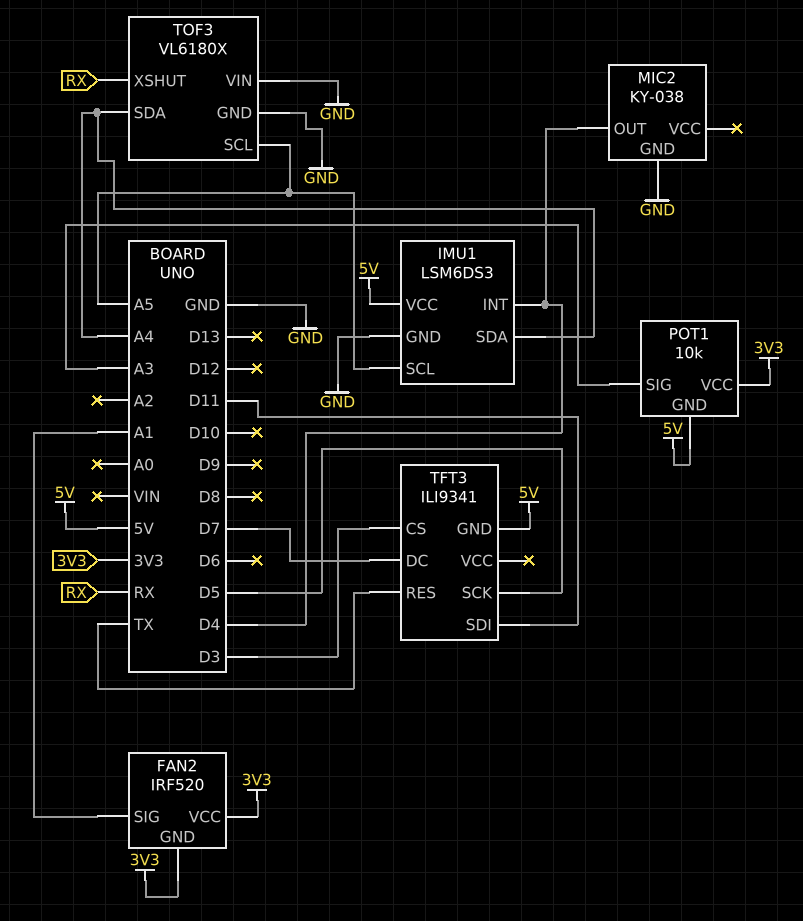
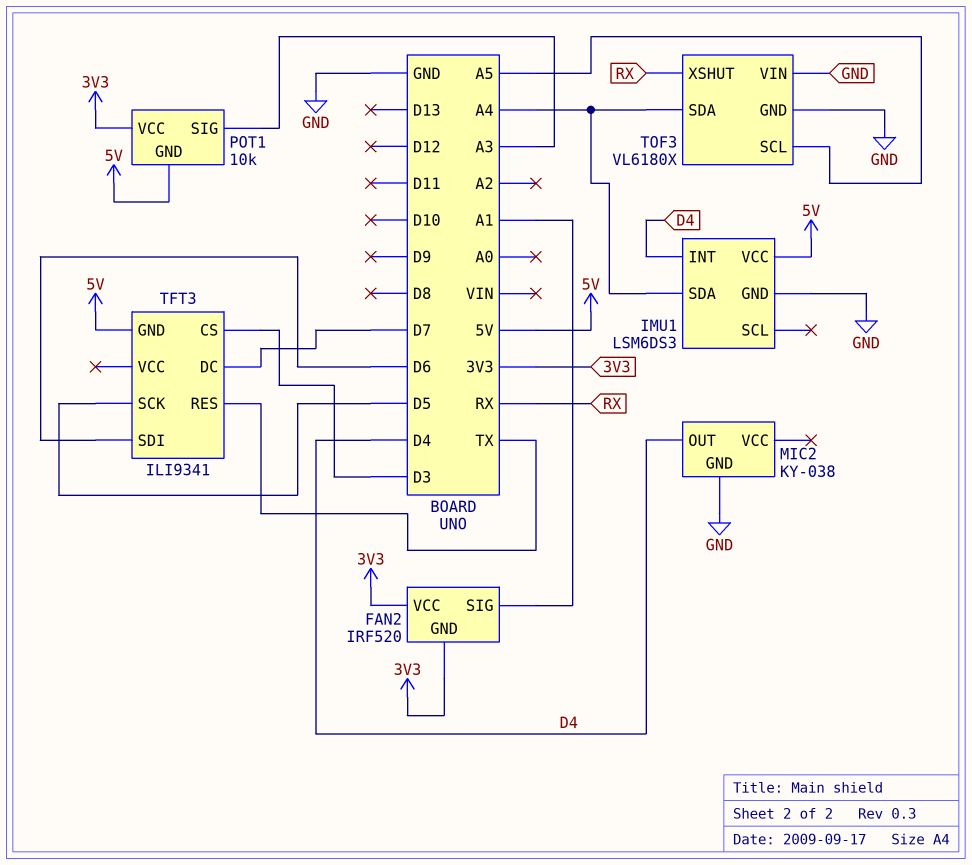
IMU1 pin SCL: A5 -> none
TFT3 pin SDI: D11 -> D6

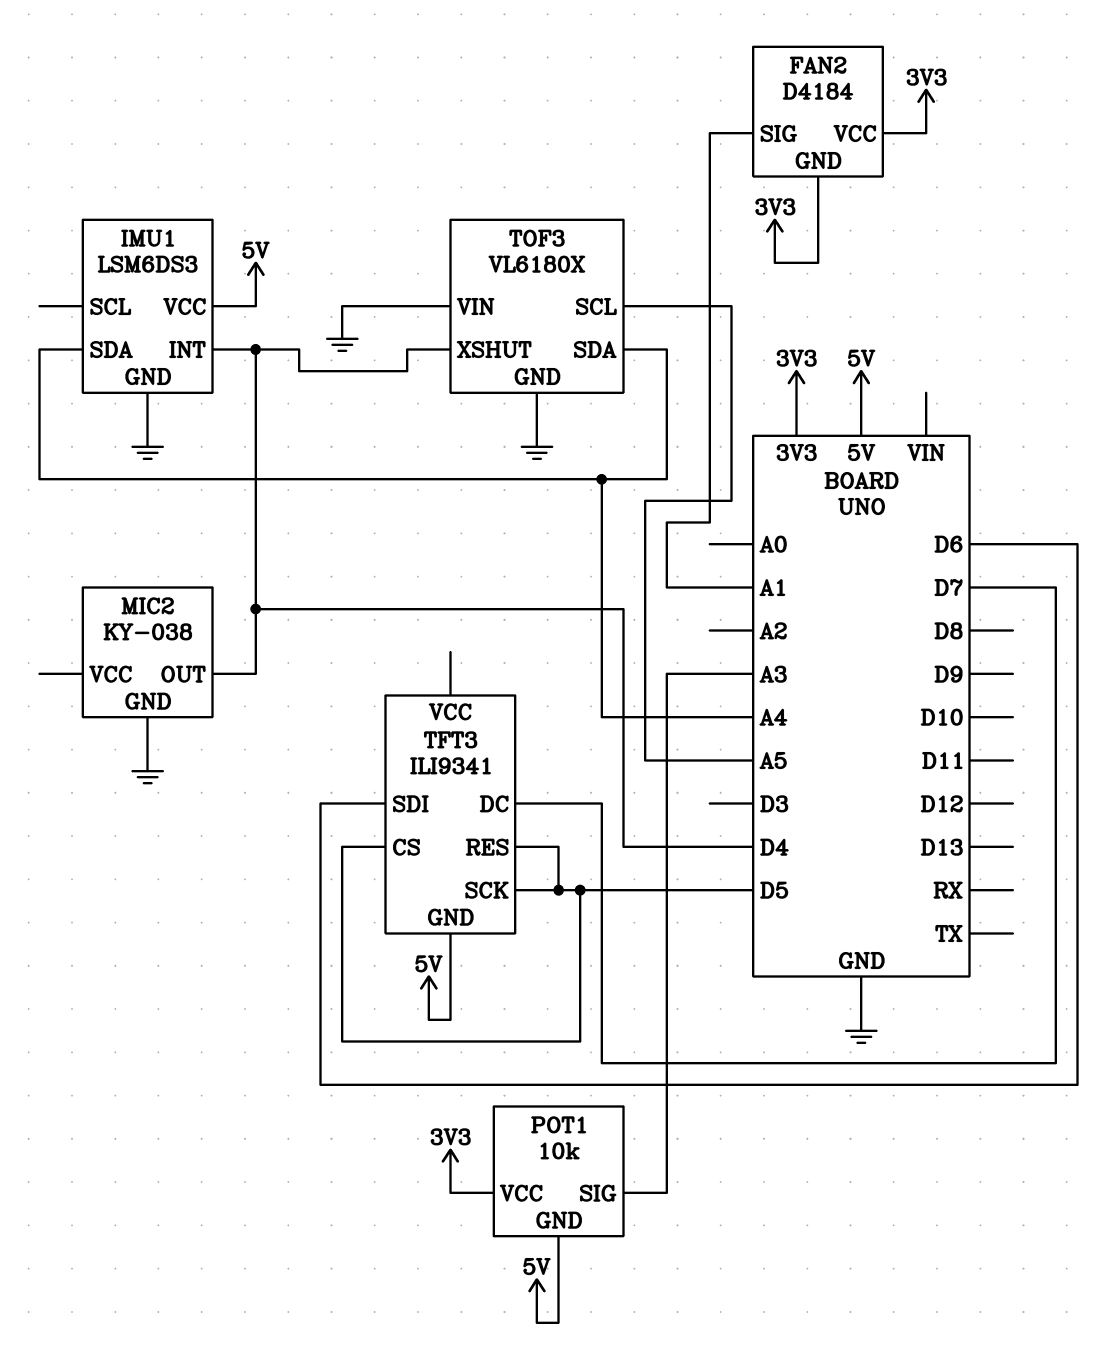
FAN2: IRF520 -> D4184
TFT3 pin CS: D3 -> D5
TFT3 pin RES: TX -> D5
TOF3 pin XSHUT: RX -> D4

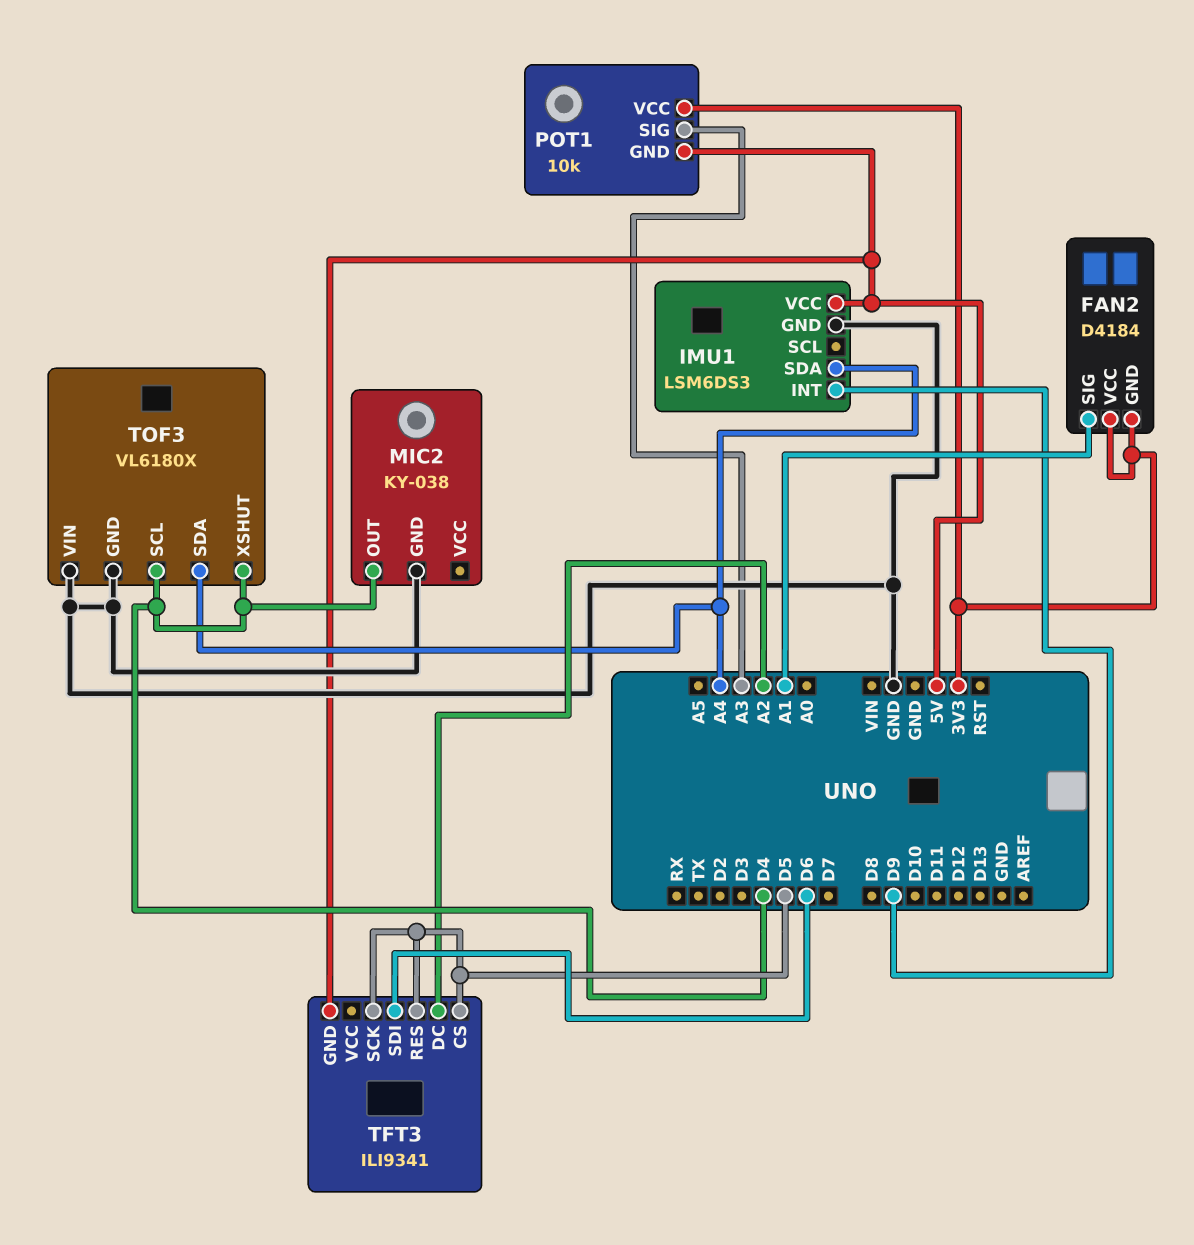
IMU1 pin INT: D4 -> D9
TFT3 pin DC: D7 -> A2
TOF3 pin SCL: A5 -> D4

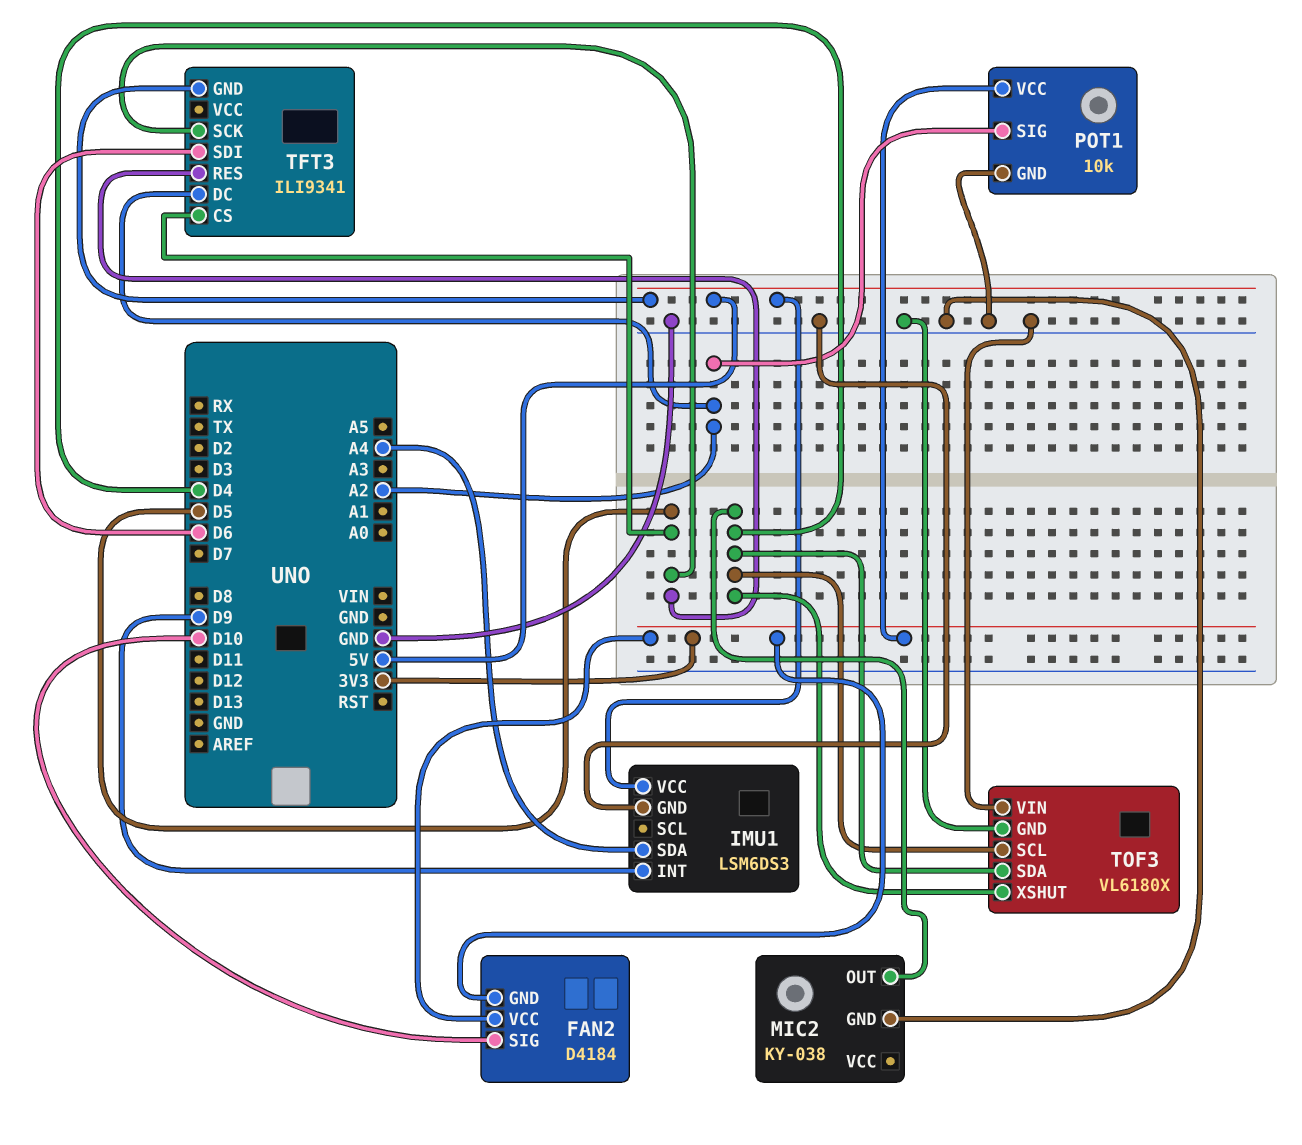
FAN2 pin SIG: A1 -> D10
POT1 pin GND: 5V -> GND
POT1 pin SIG: A3 -> A2
TOF3 pin SDA: A4 -> D4

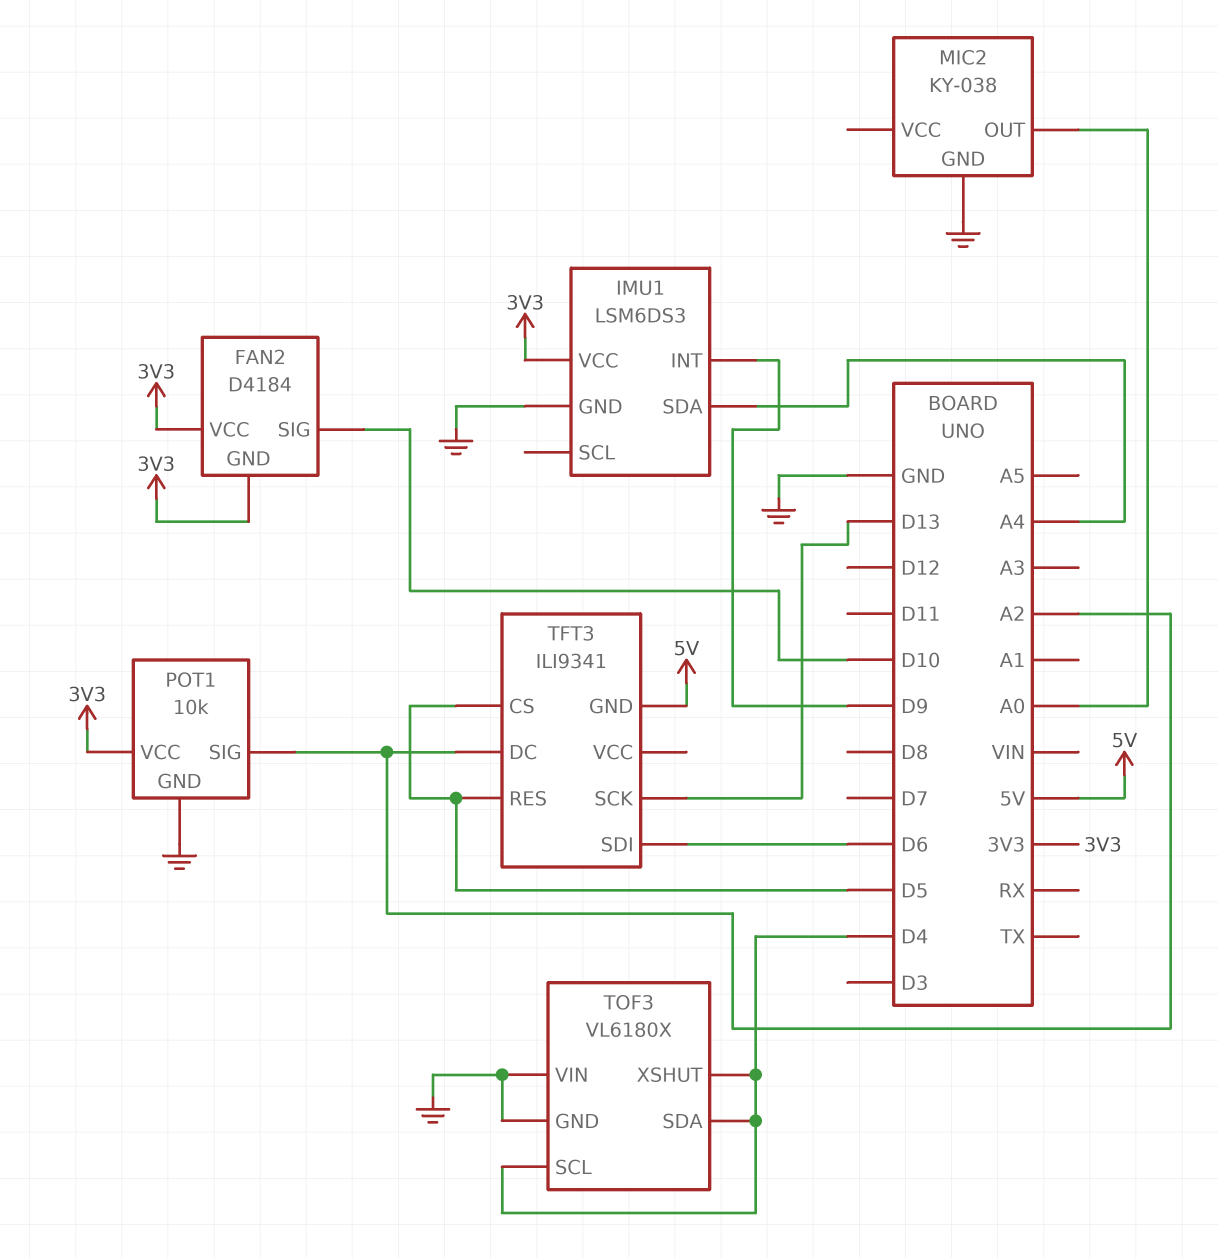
IMU1 pin VCC: 5V -> 3V3
MIC2 pin OUT: D4 -> A0
TFT3 pin SCK: D5 -> D13

